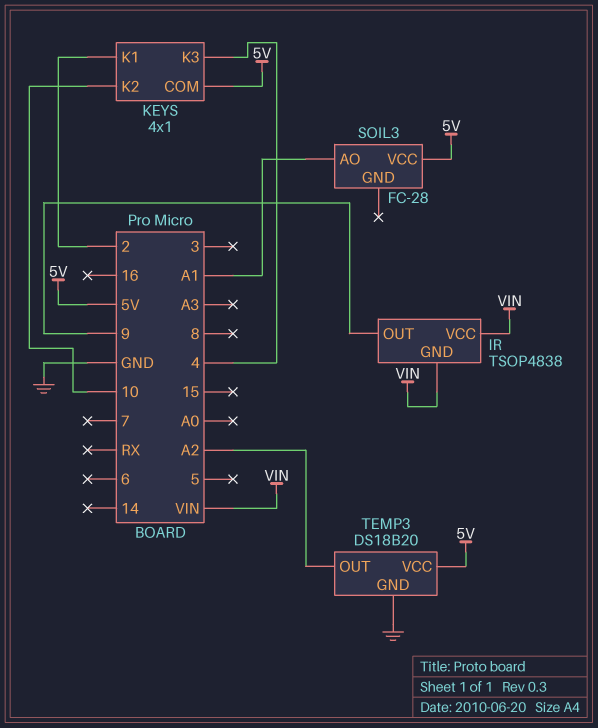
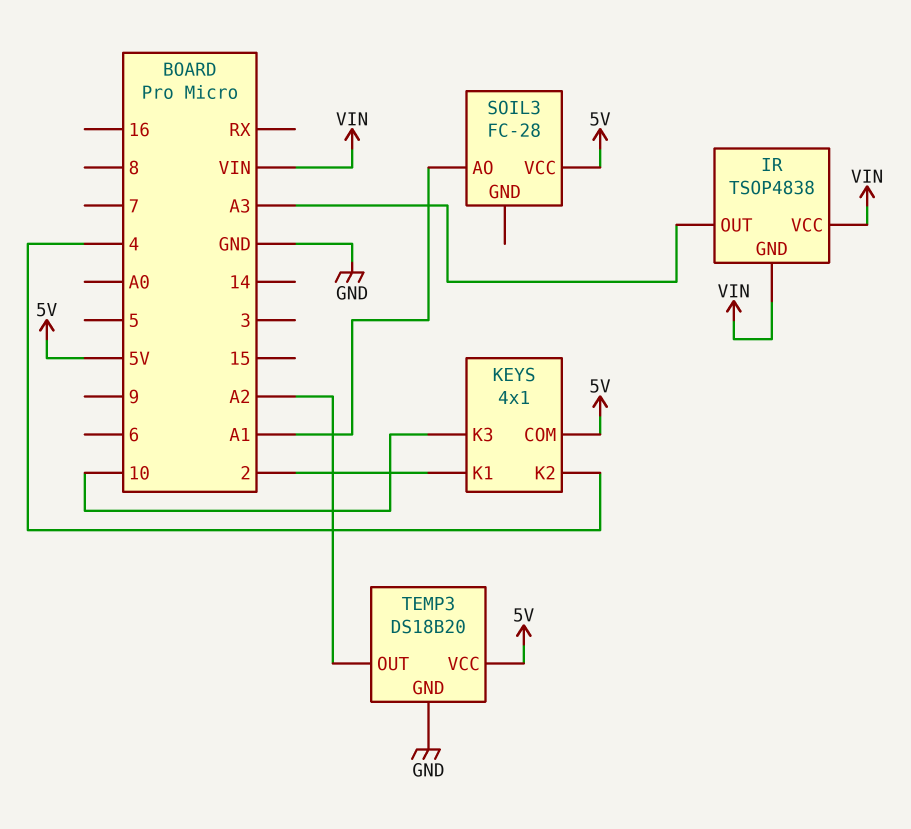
IR pin OUT: 9 -> A3
KEYS pin K2: 10 -> 4
KEYS pin K3: 4 -> 10

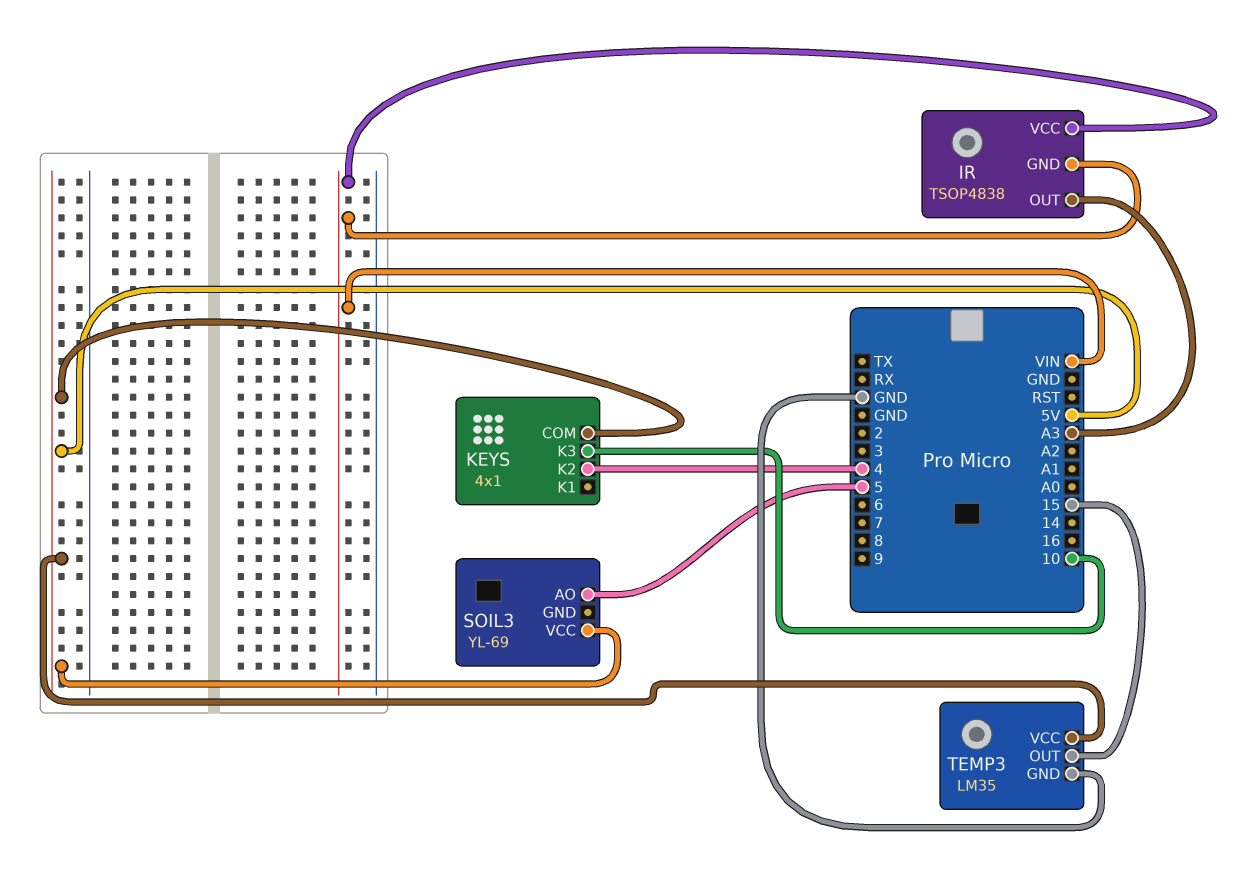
KEYS pin K1: 2 -> none
SOIL3: FC-28 -> YL-69
SOIL3 pin AO: A1 -> 5
TEMP3: DS18B20 -> LM35
TEMP3 pin OUT: A2 -> 15

